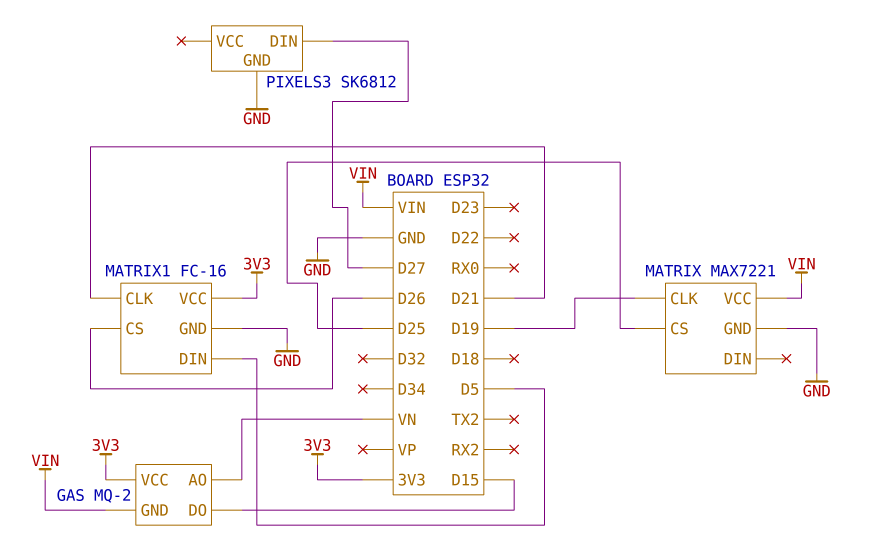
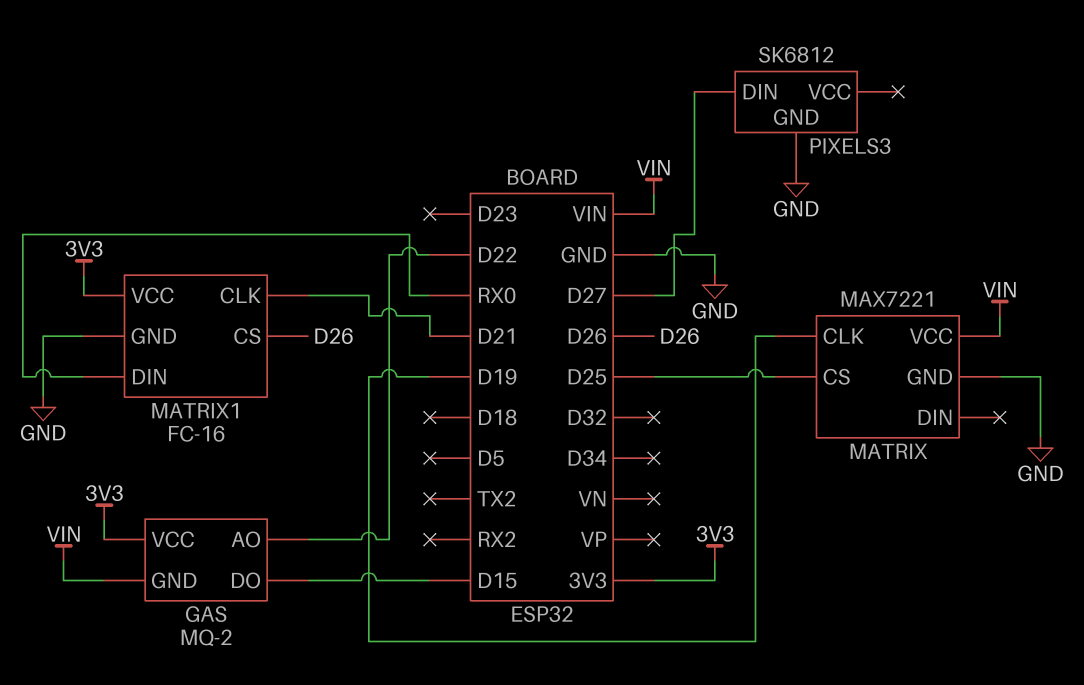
GAS pin AO: VN -> D22
MATRIX1 pin DIN: D5 -> RX0

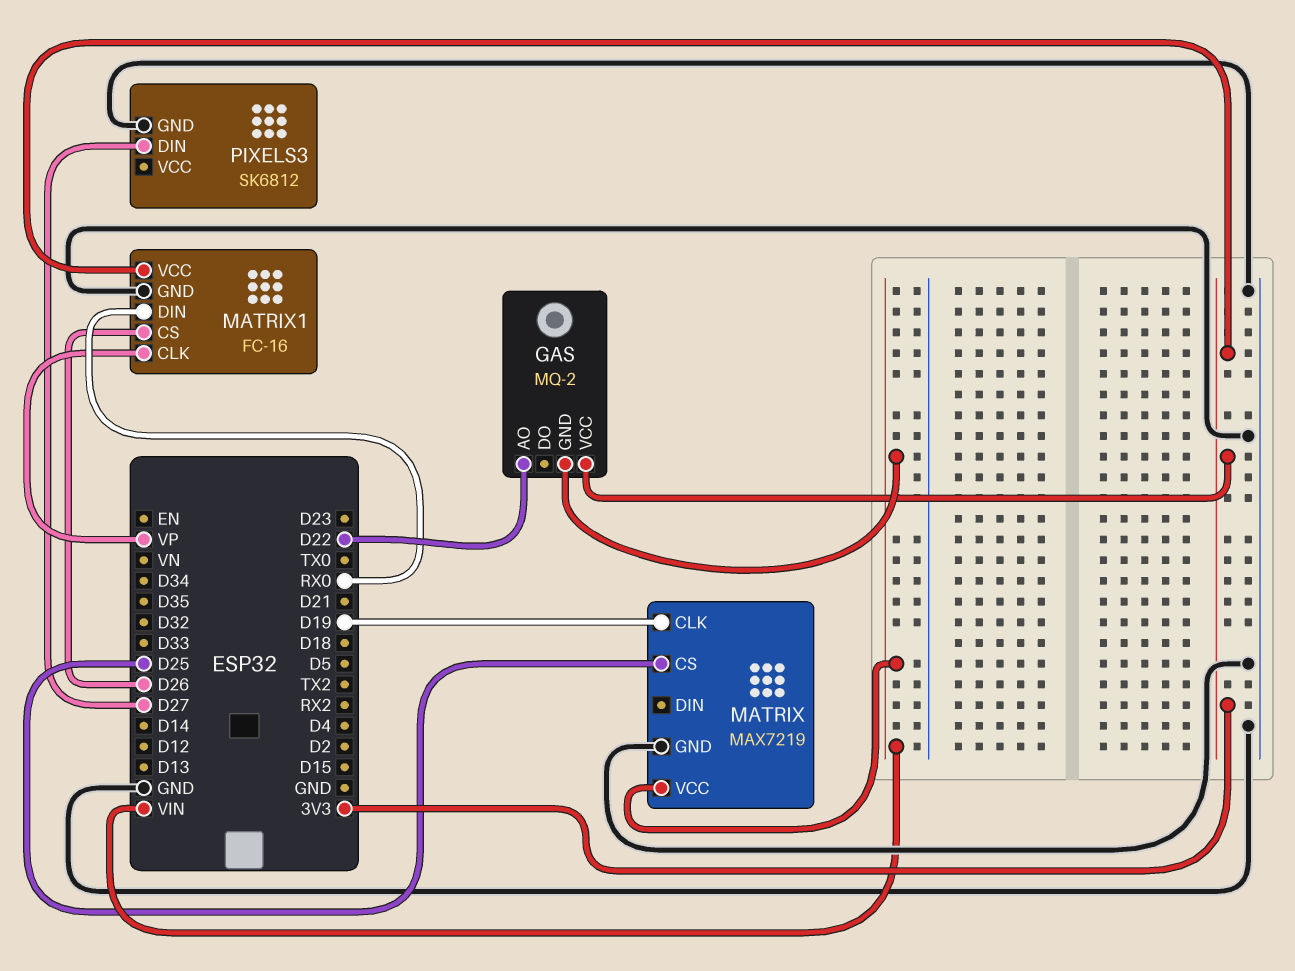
GAS pin DO: D15 -> none
MATRIX: MAX7221 -> MAX7219
MATRIX1 pin CLK: D21 -> VP

